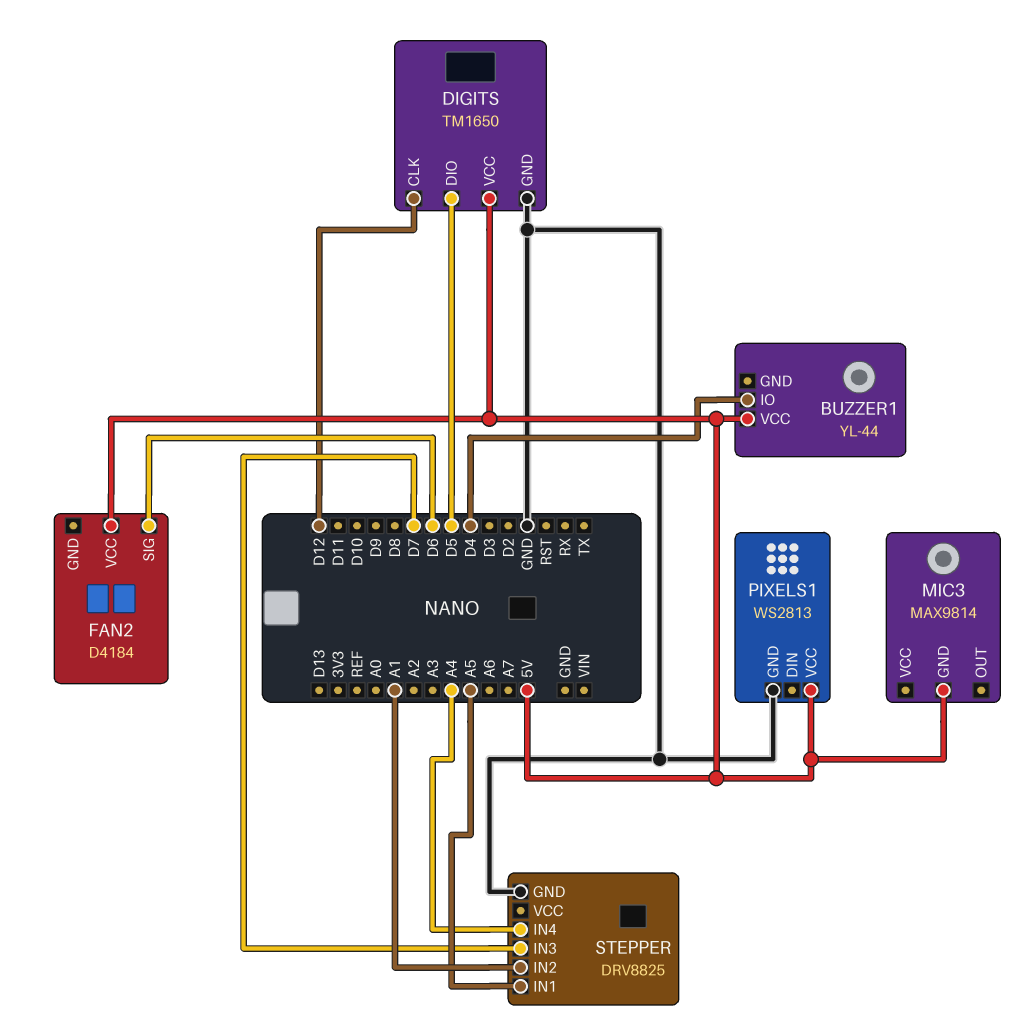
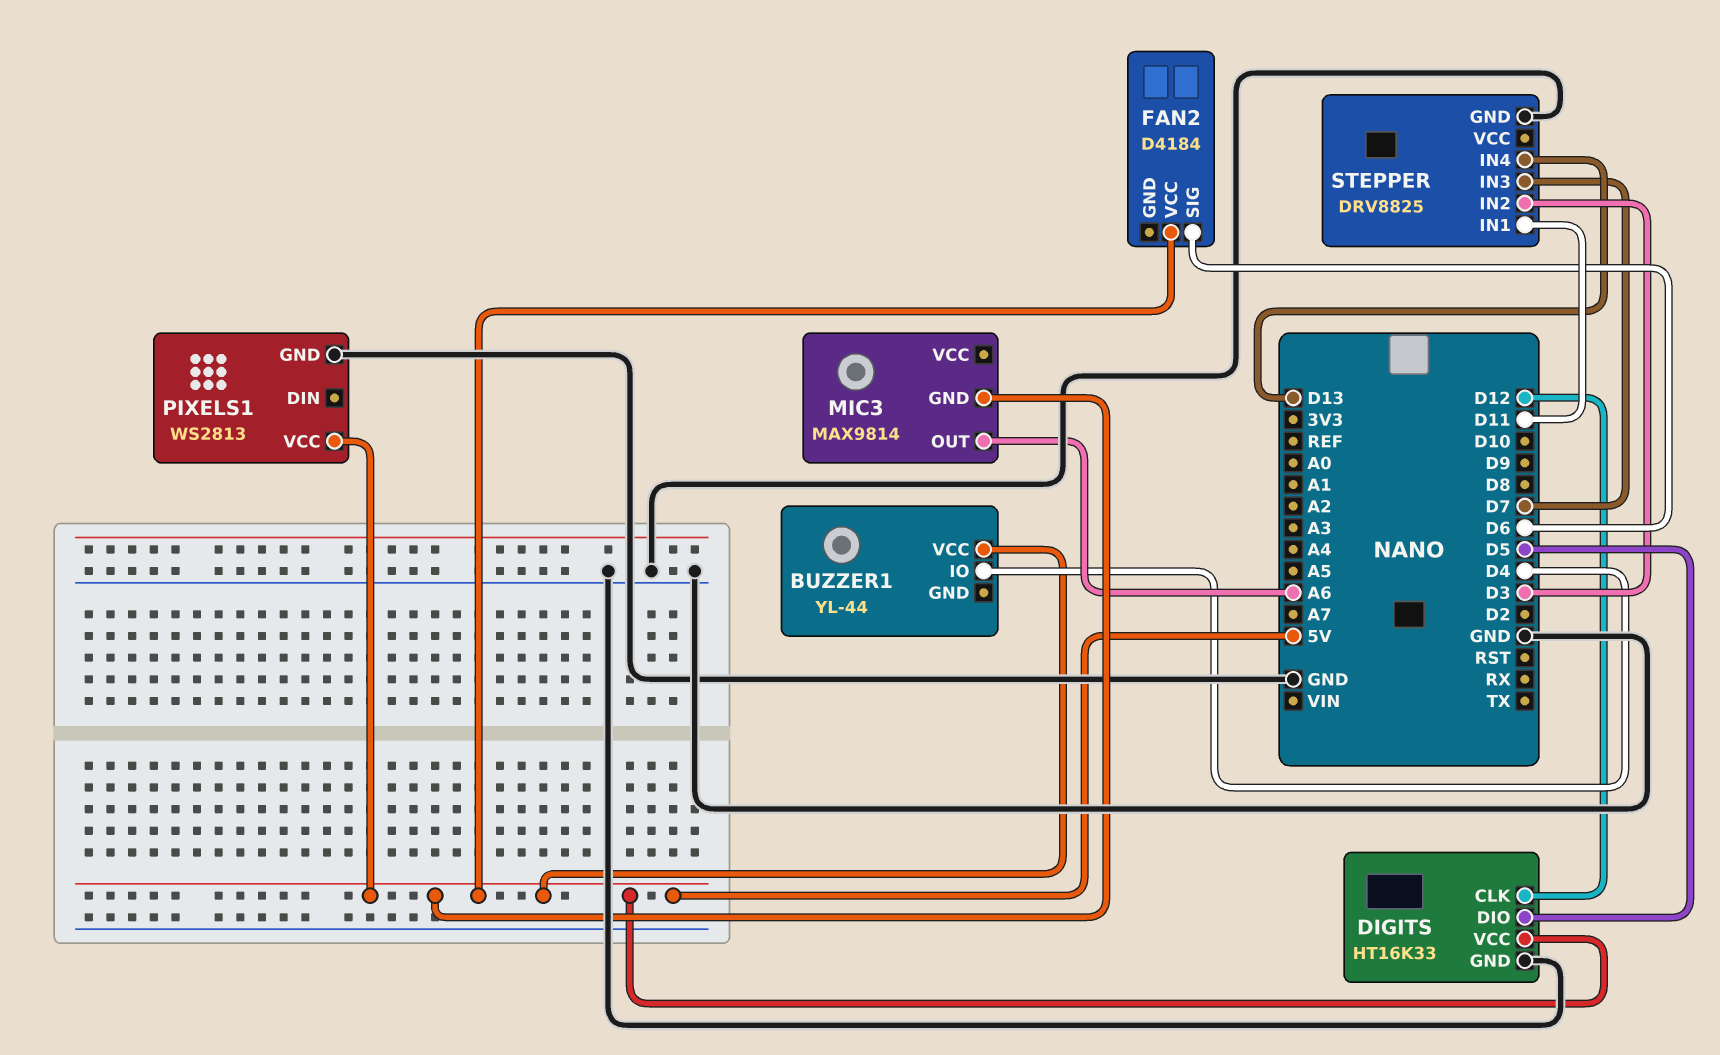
DIGITS: TM1650 -> HT16K33
MIC3 pin OUT: none -> A6
STEPPER pin IN1: A5 -> D11
STEPPER pin IN2: A1 -> D3
STEPPER pin IN4: A4 -> D13

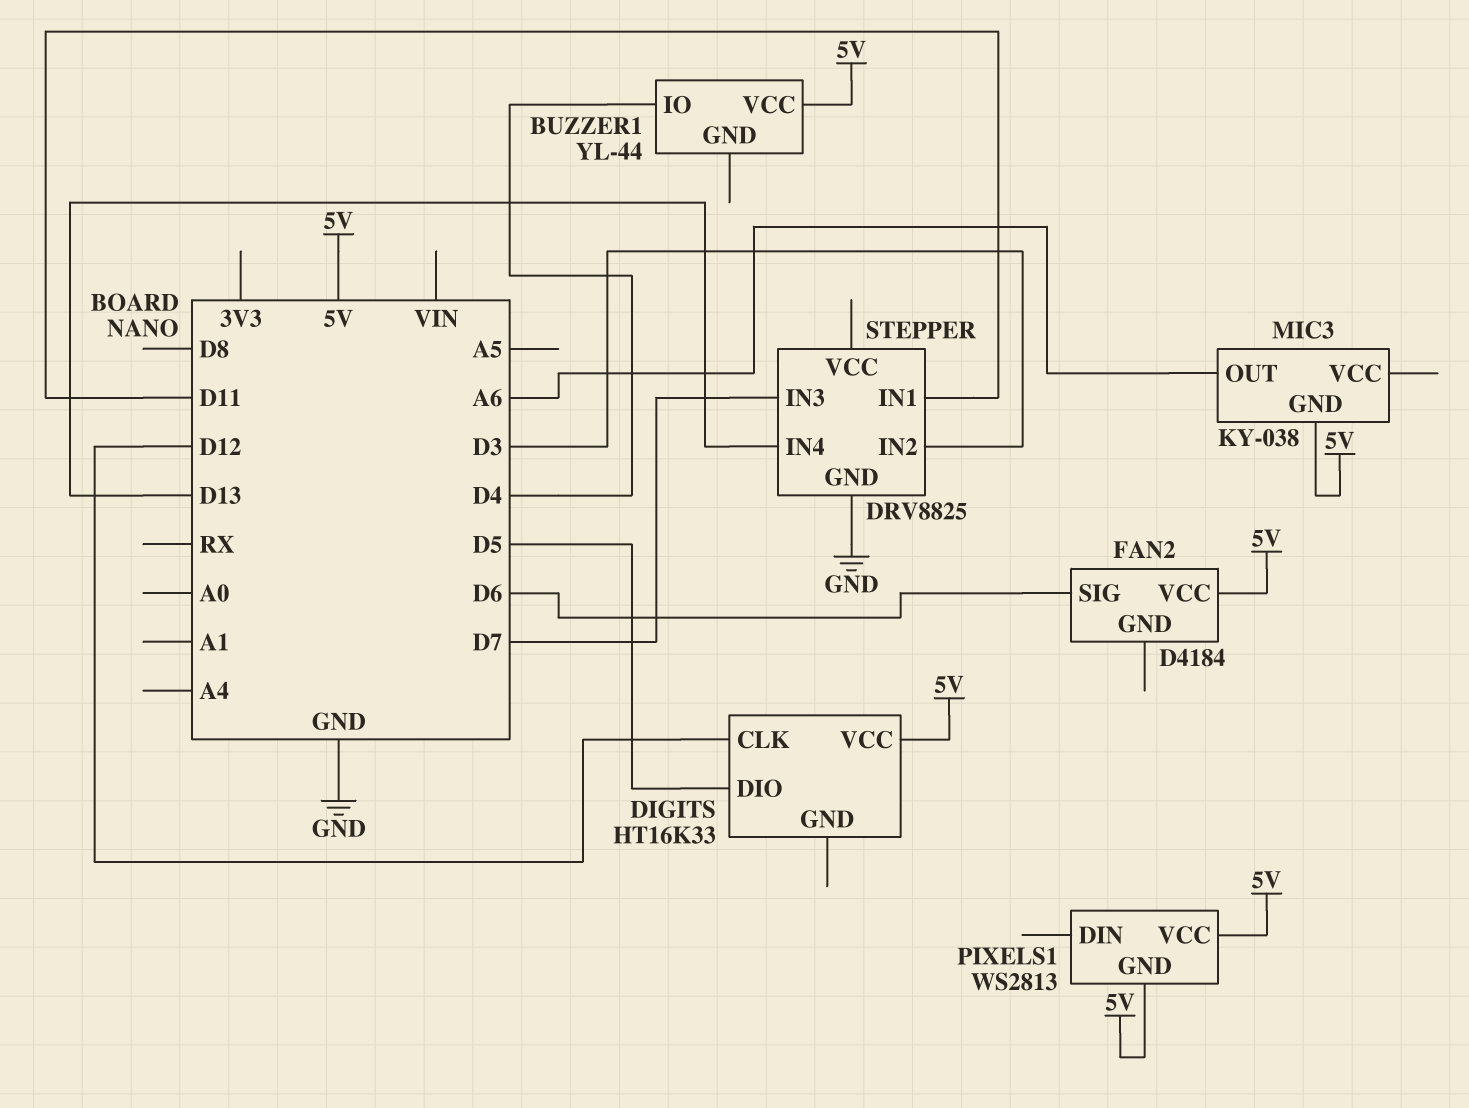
DIGITS pin GND: GND -> none
MIC3: MAX9814 -> KY-038
PIXELS1 pin GND: GND -> 5V

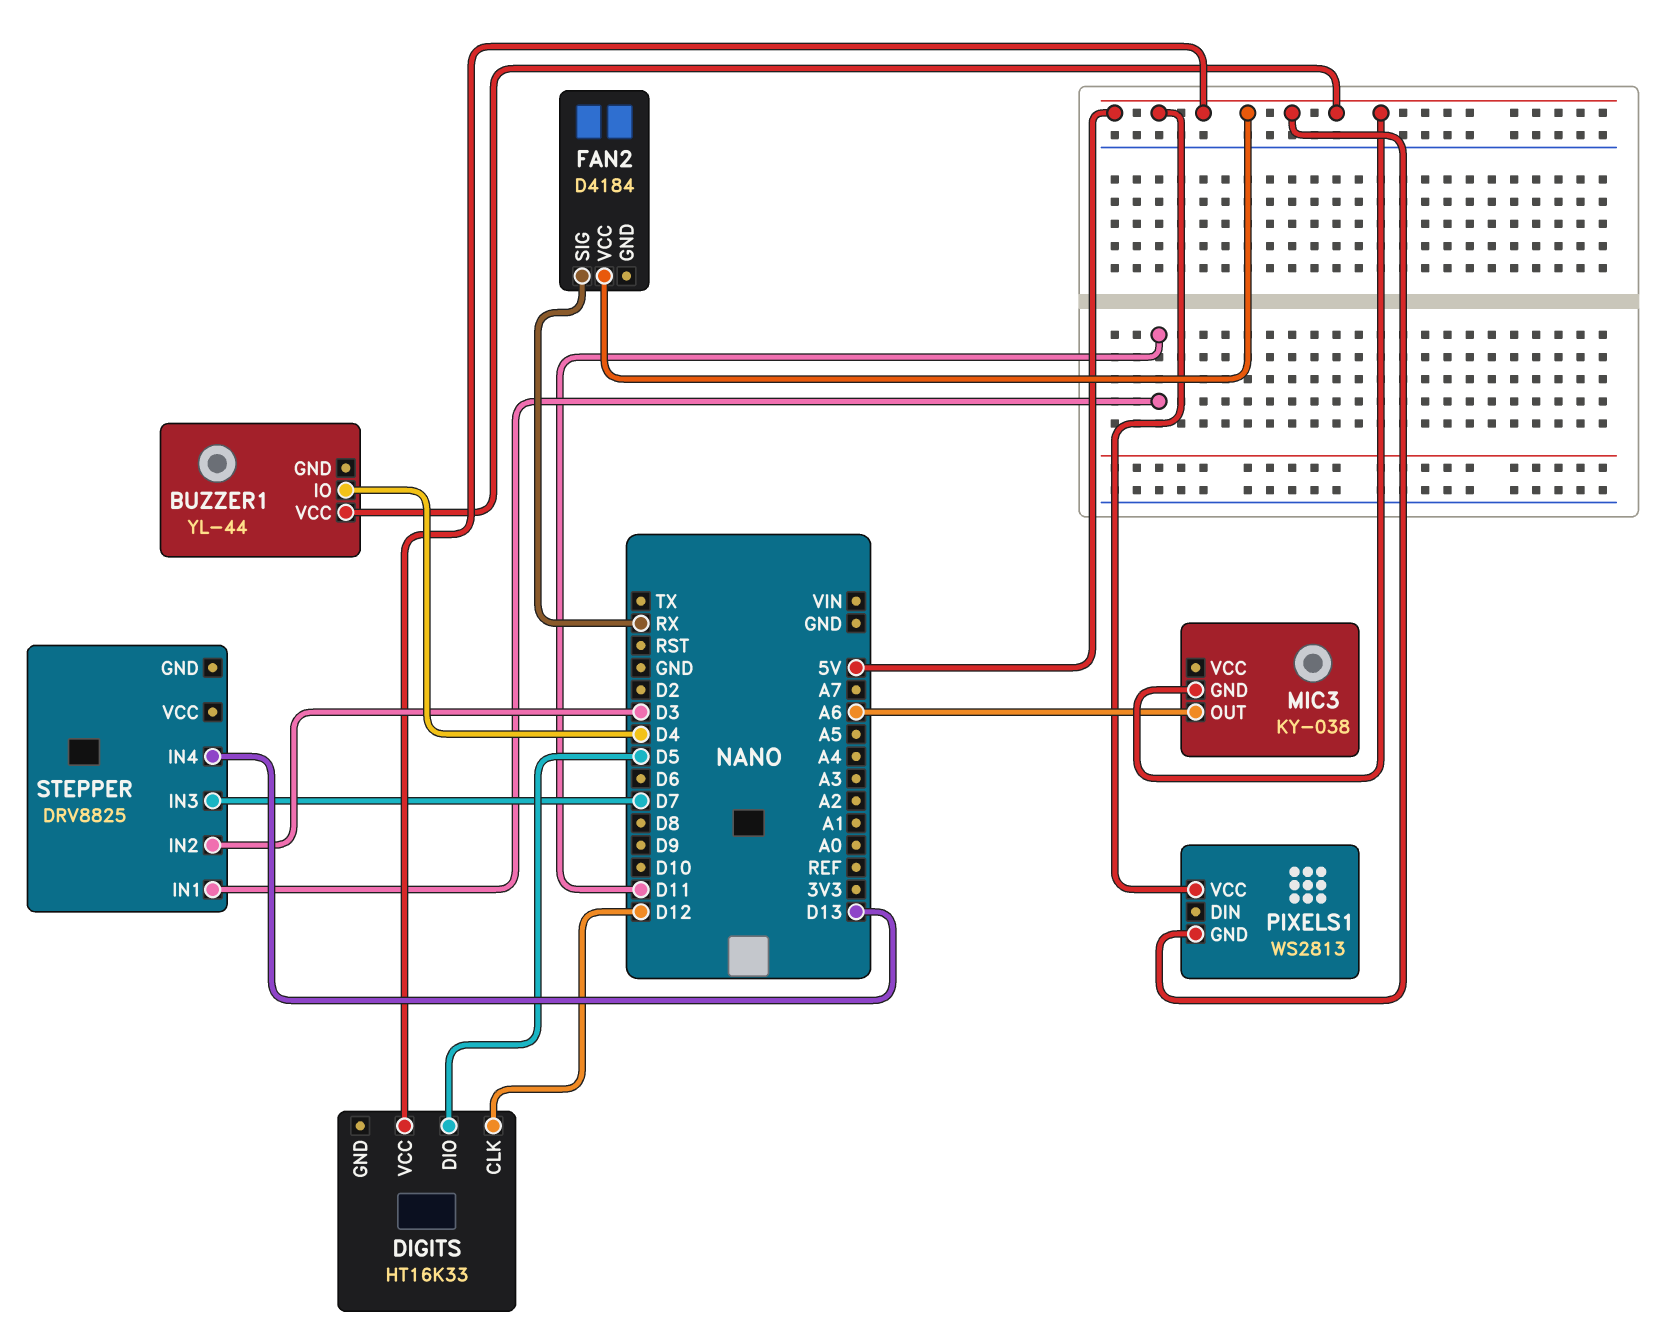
FAN2 pin SIG: D6 -> RX
STEPPER pin GND: GND -> none

